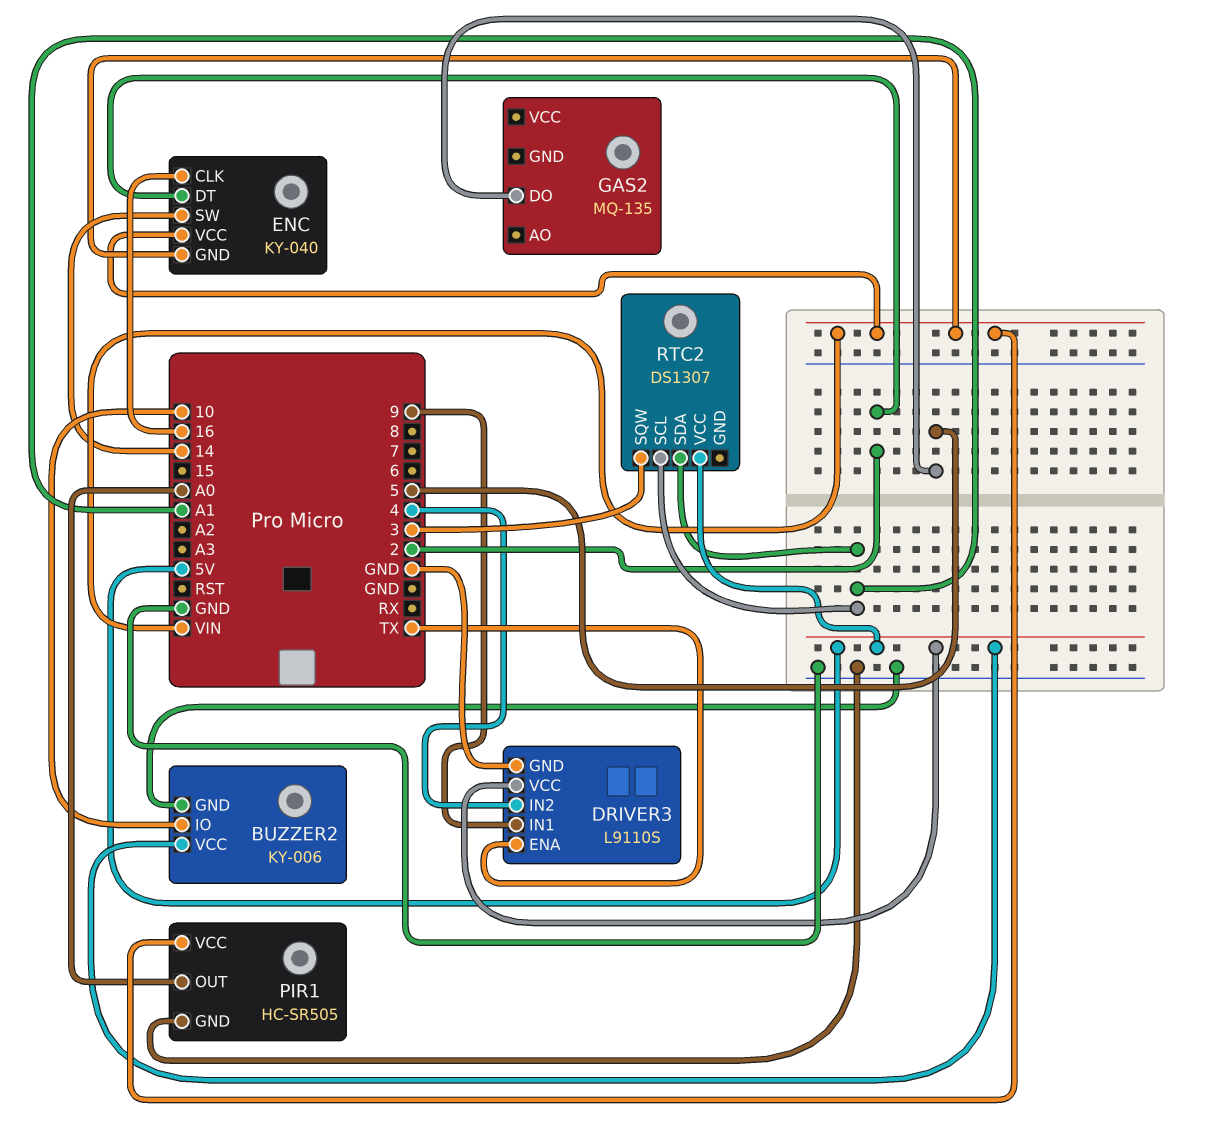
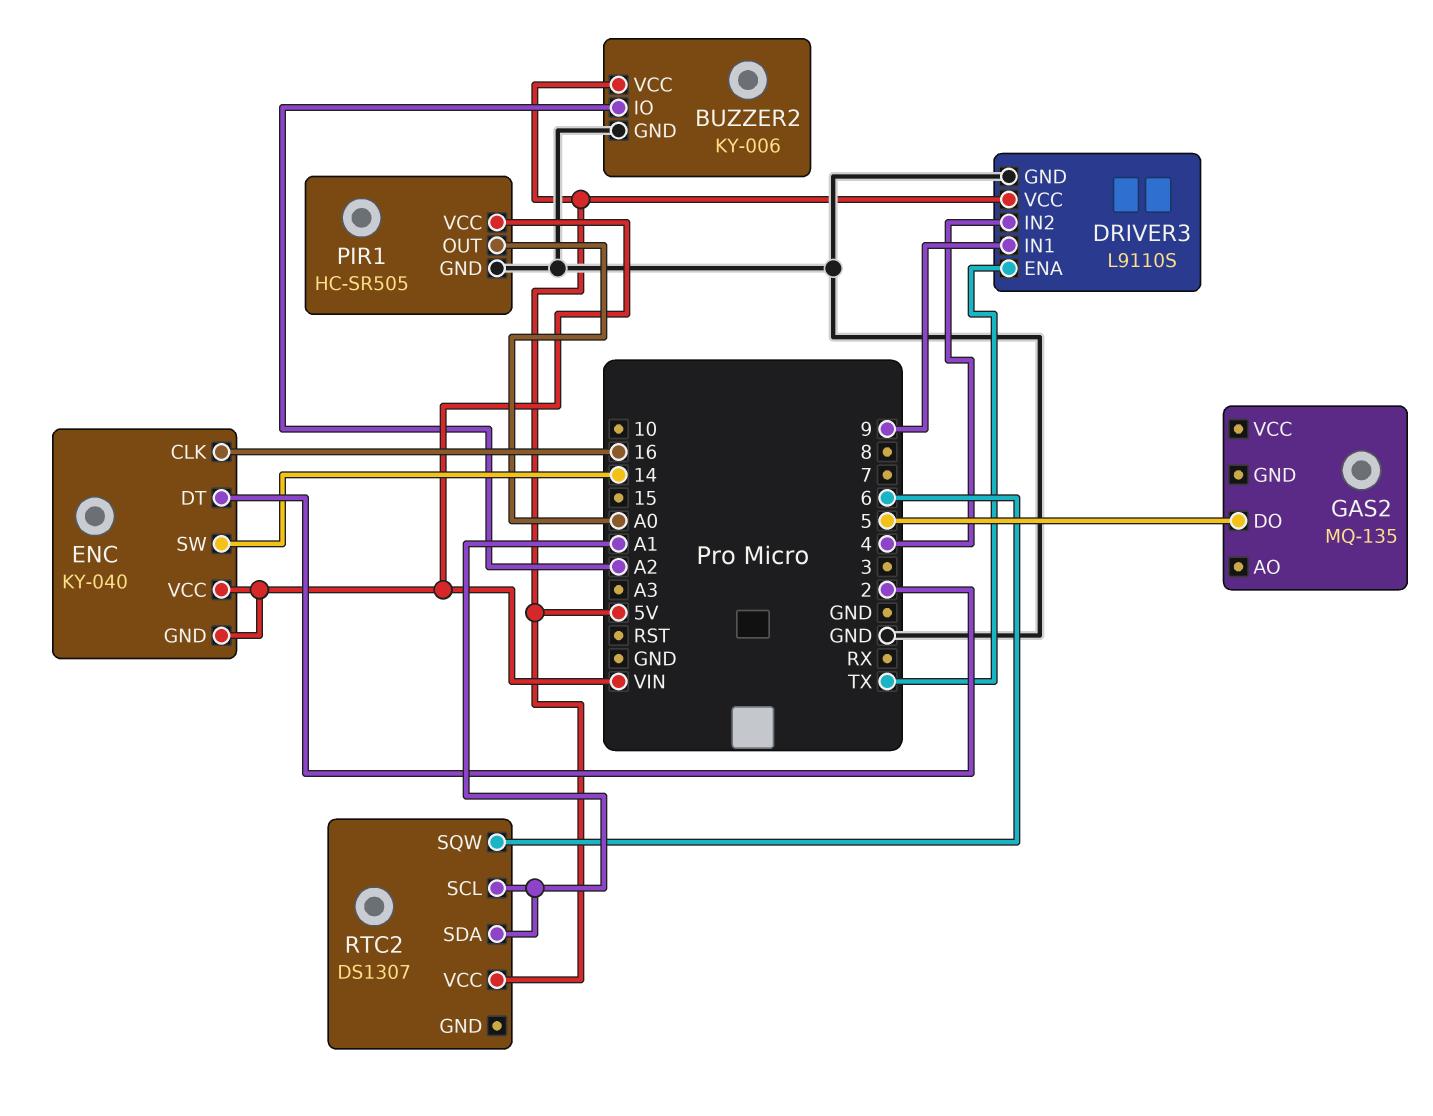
BUZZER2 pin IO: 10 -> A2
RTC2 pin SQW: 3 -> 6

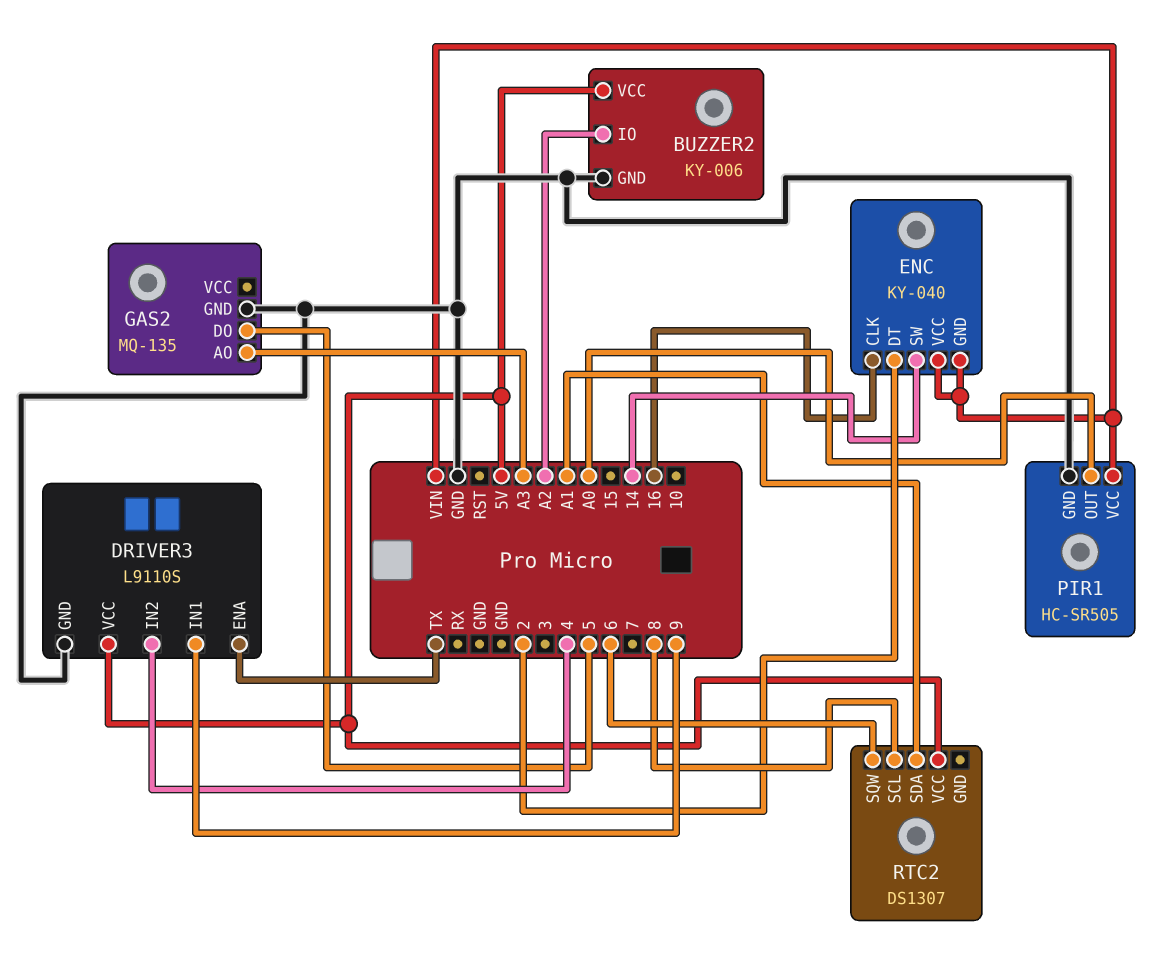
GAS2 pin AO: none -> A3
GAS2 pin GND: none -> GND
RTC2 pin SCL: A1 -> 8

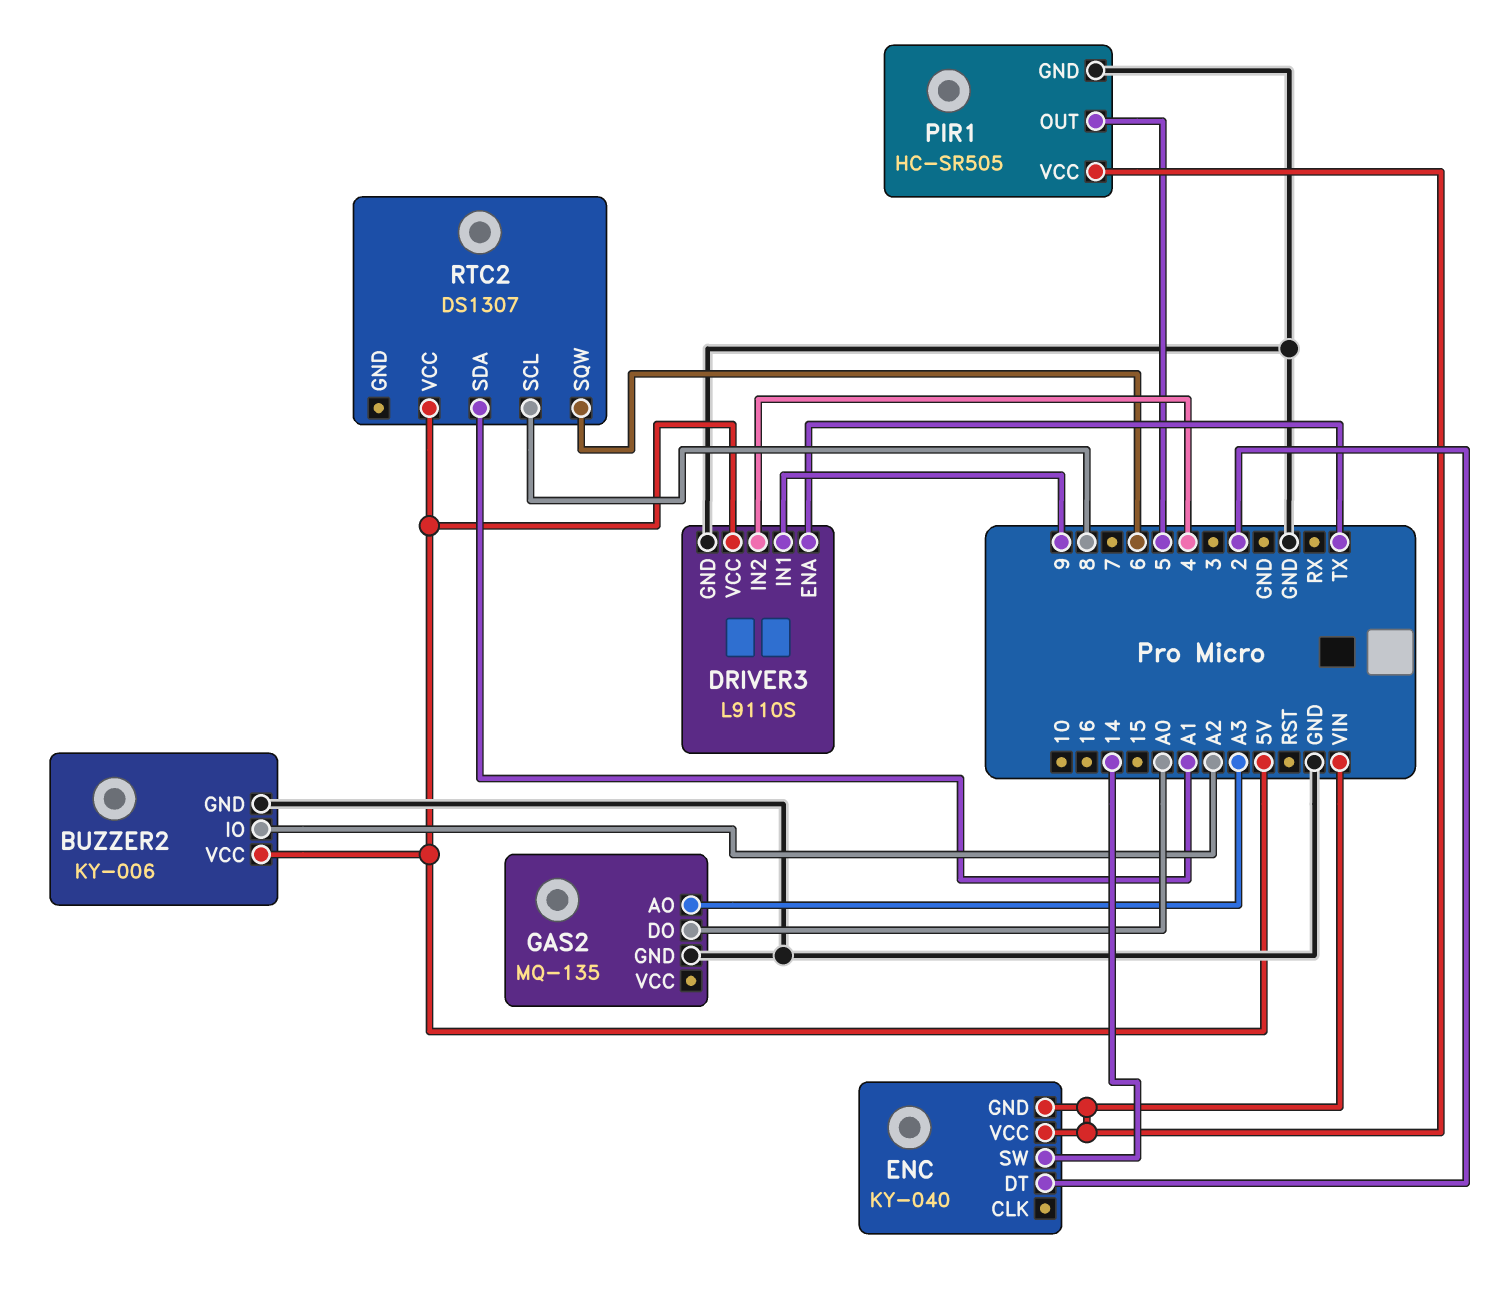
ENC pin CLK: 16 -> none
GAS2 pin DO: 5 -> A0
PIR1 pin OUT: A0 -> 5

